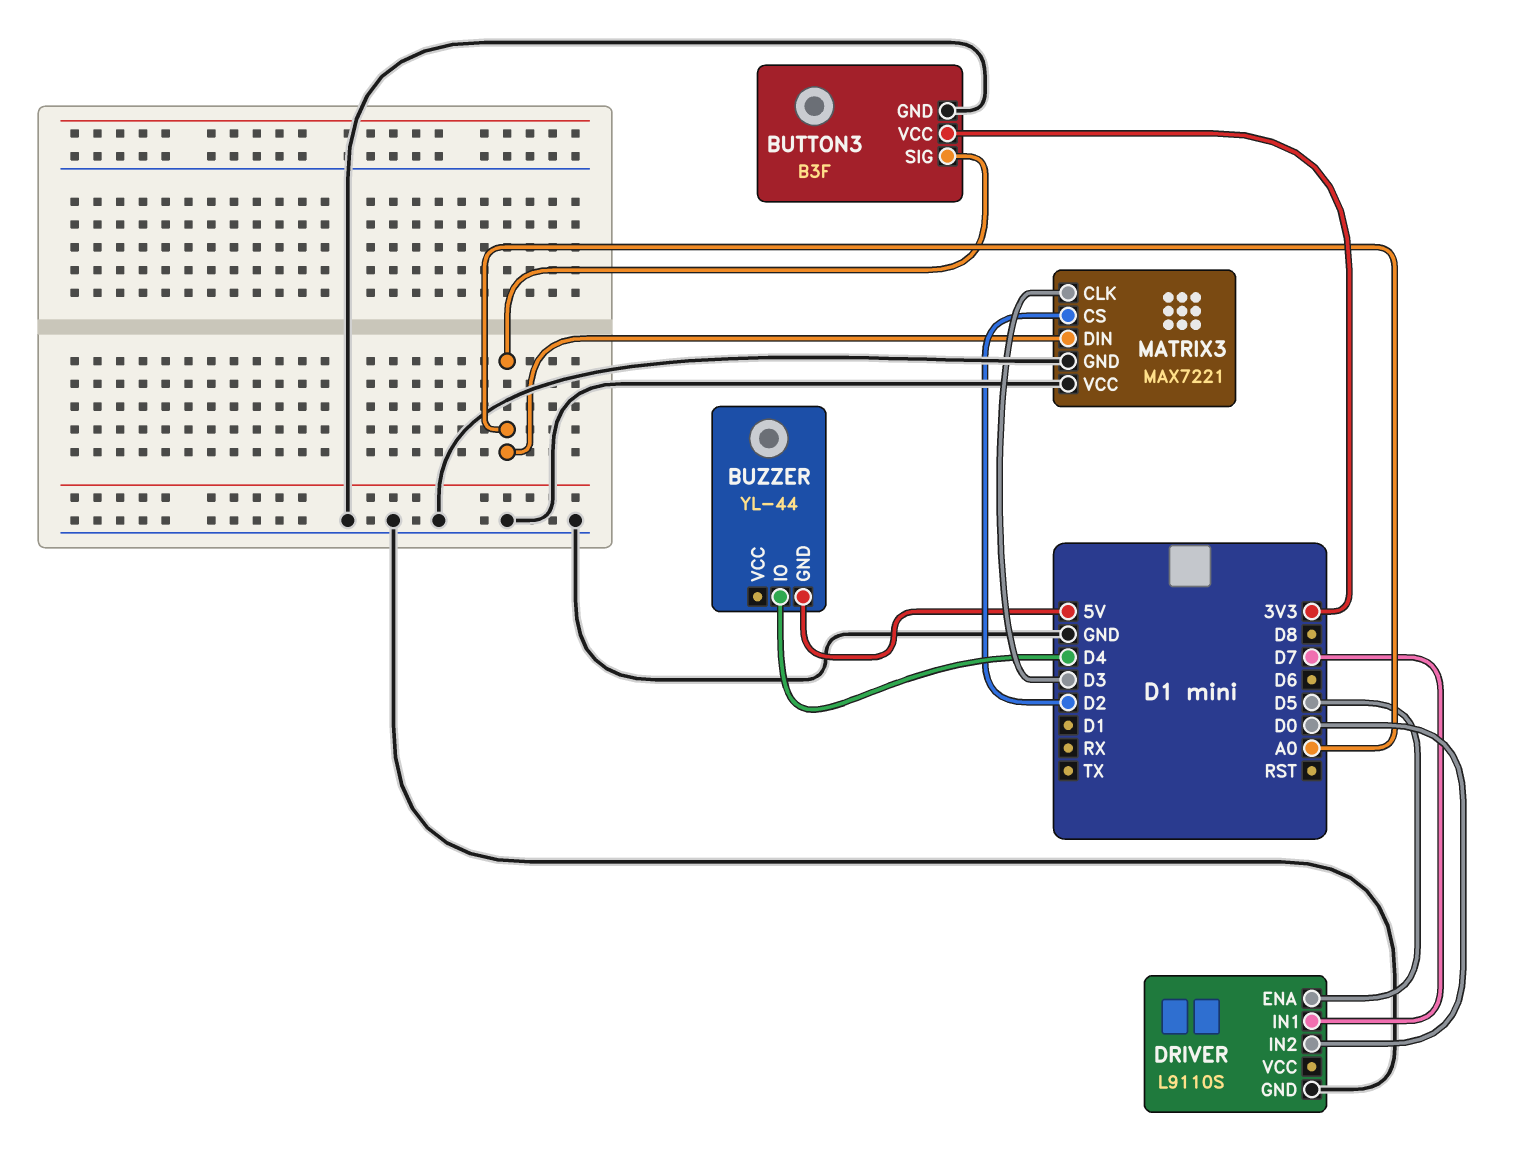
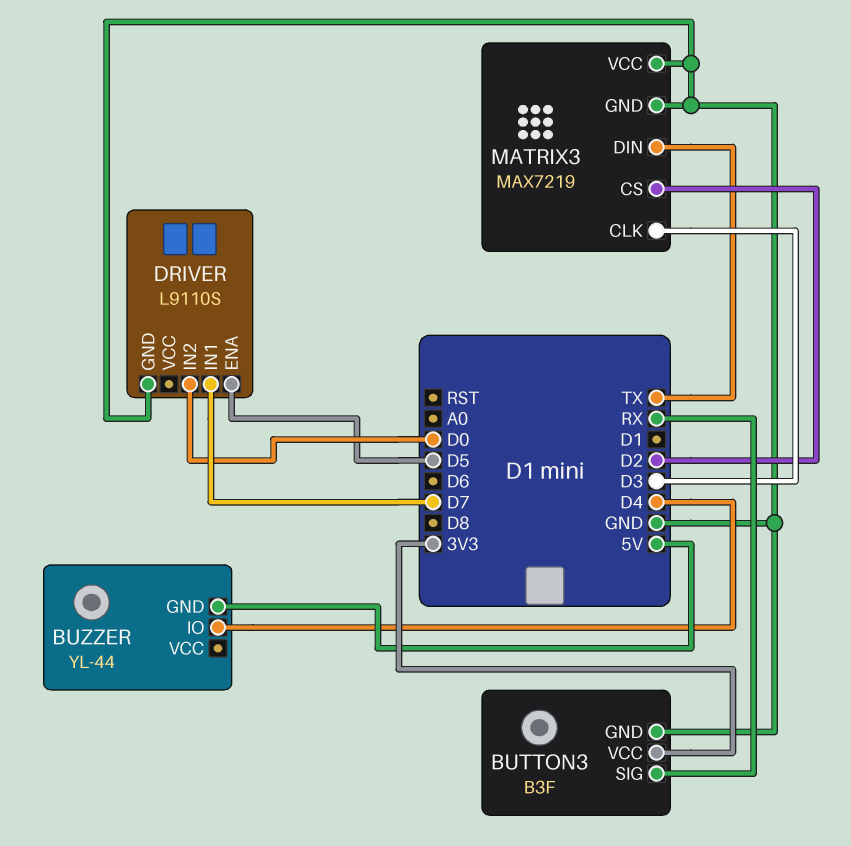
BUTTON3 pin SIG: A0 -> RX
MATRIX3: MAX7221 -> MAX7219
MATRIX3 pin DIN: A0 -> TX

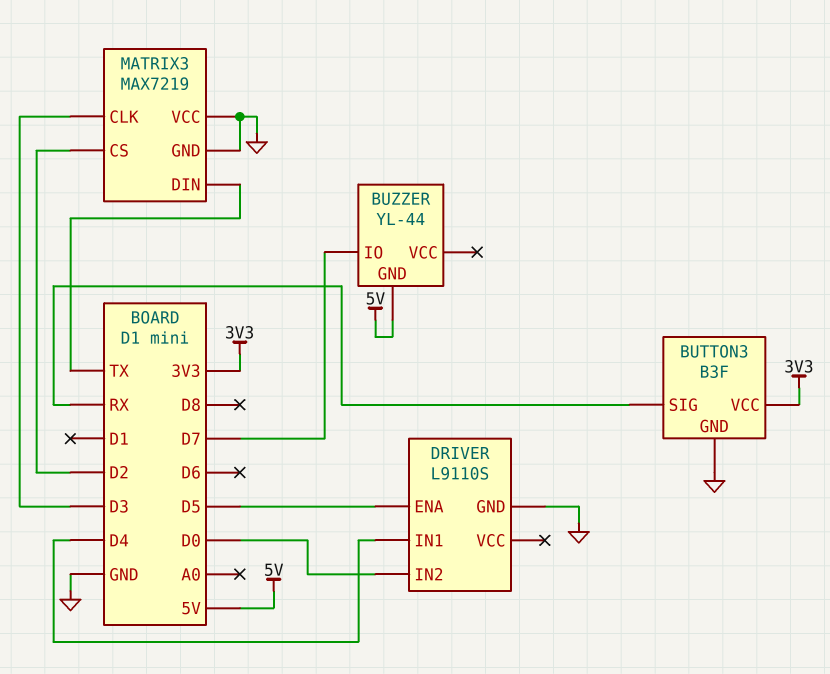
BUZZER pin IO: D4 -> D7
DRIVER pin IN1: D7 -> D4

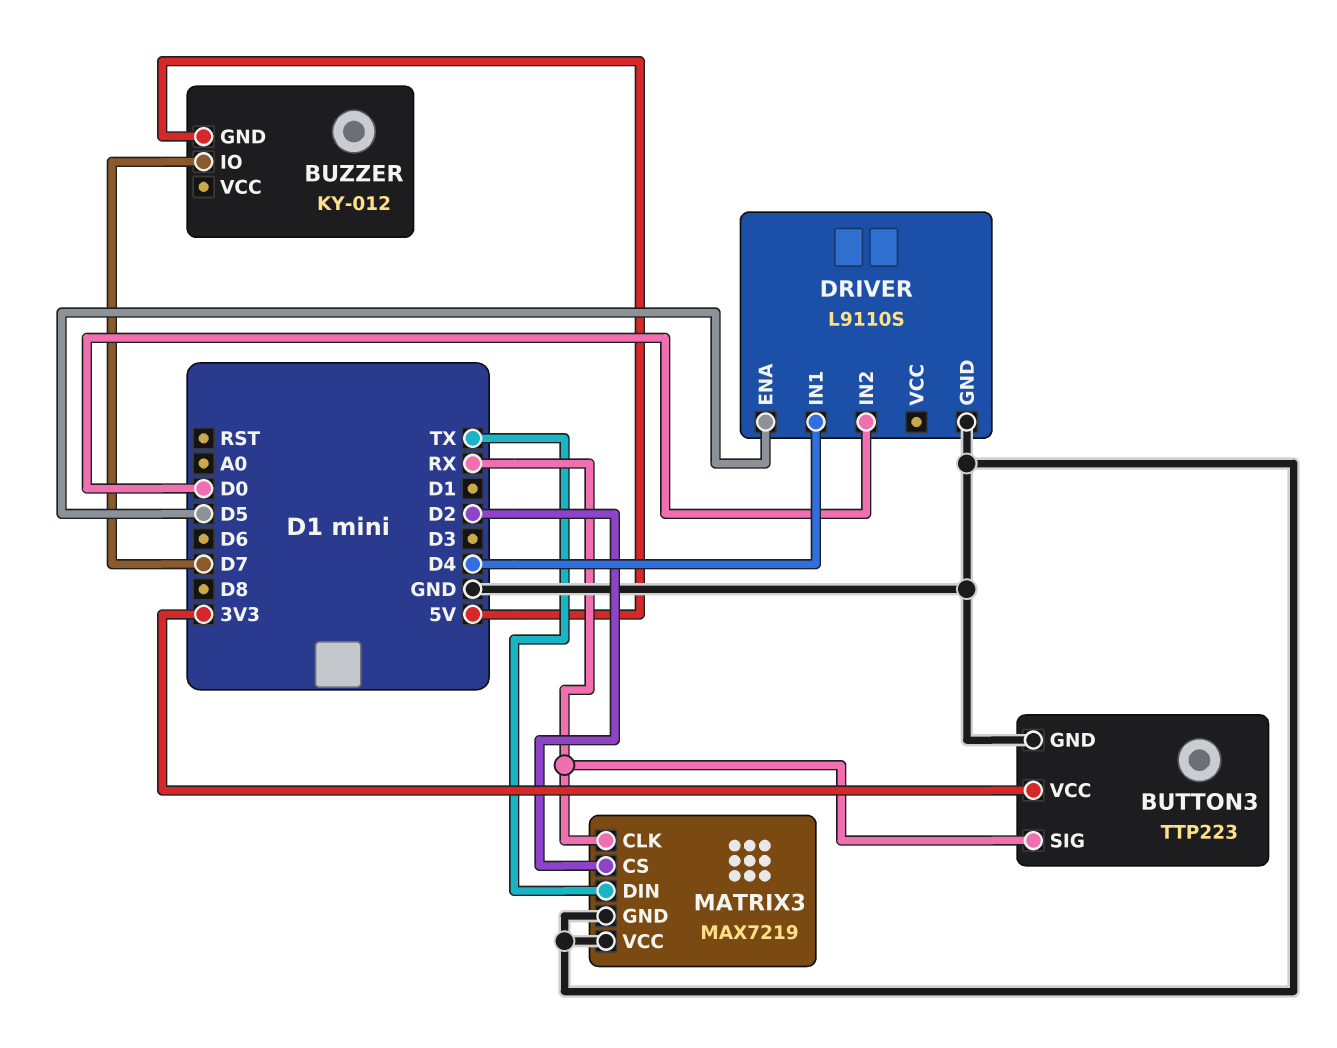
BUTTON3: B3F -> TTP223
BUZZER: YL-44 -> KY-012
MATRIX3 pin CLK: D3 -> RX

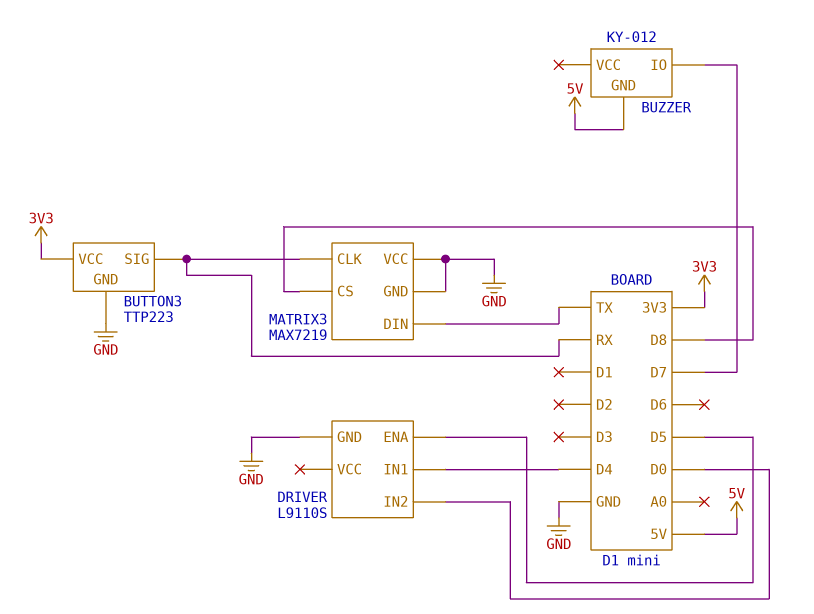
MATRIX3 pin CS: D2 -> D8

